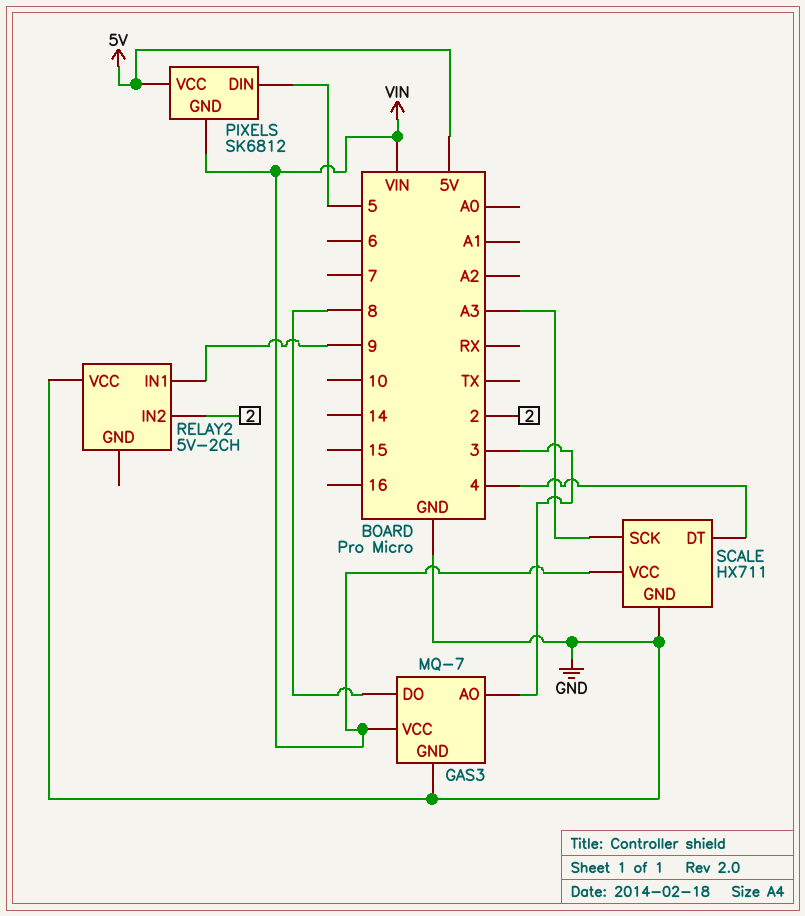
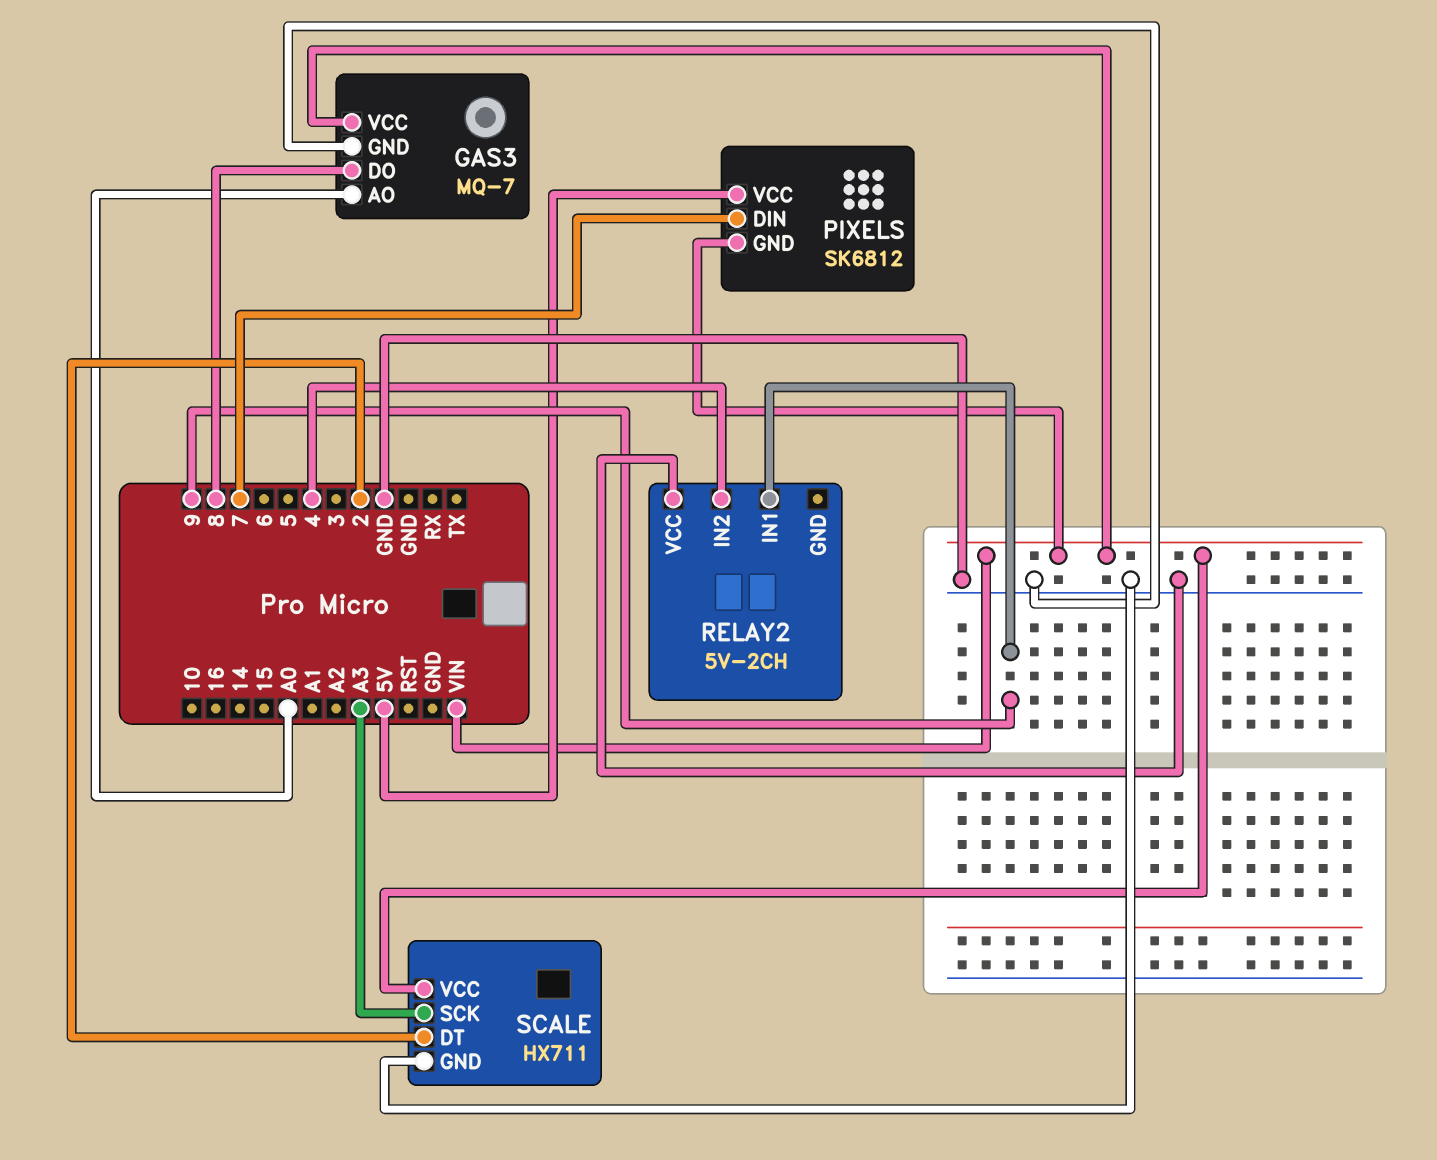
GAS3 pin AO: 3 -> A0
PIXELS pin DIN: 5 -> 7
RELAY2 pin IN2: 2 -> 4
SCALE pin DT: 4 -> 2

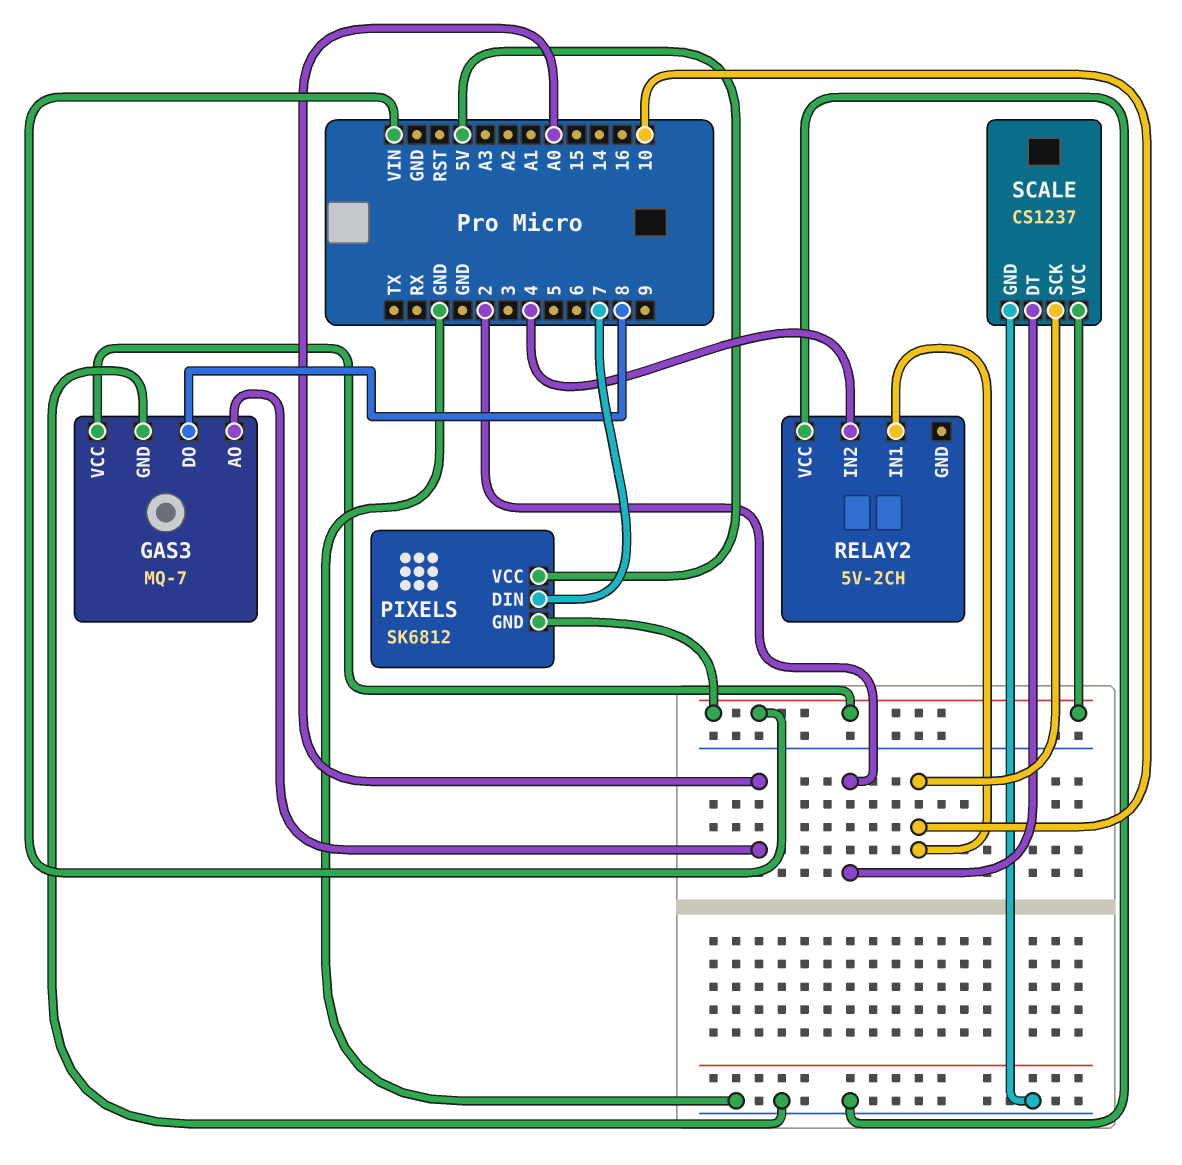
RELAY2 pin IN1: 9 -> 10
SCALE: HX711 -> CS1237
SCALE pin SCK: A3 -> 10

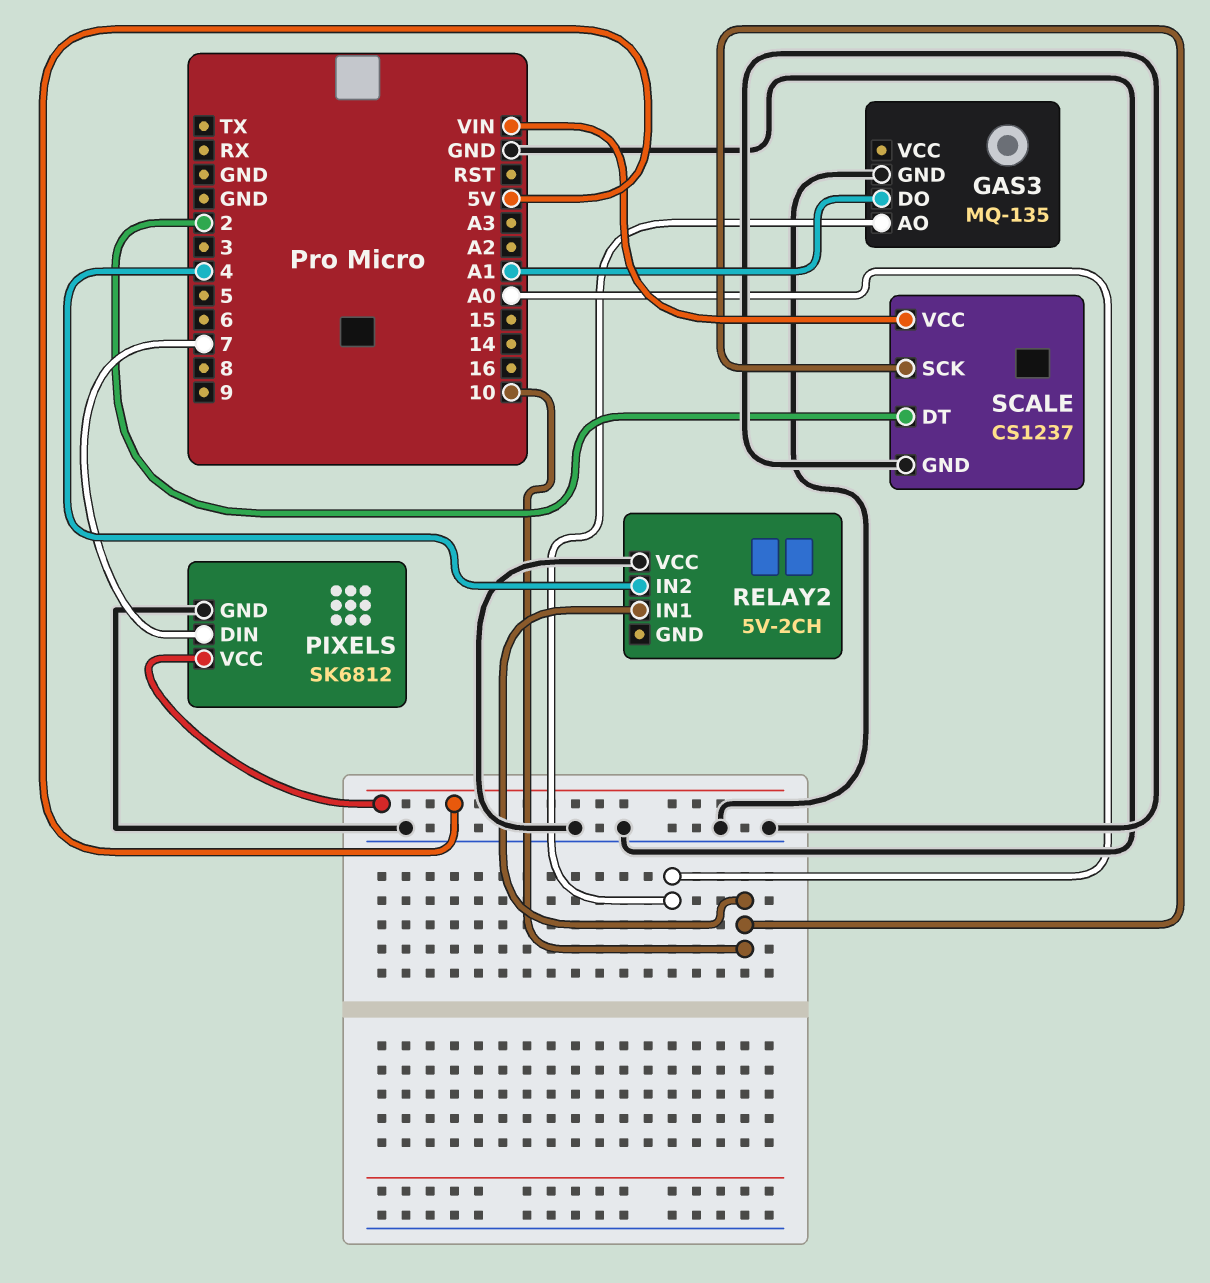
GAS3: MQ-7 -> MQ-135
GAS3 pin DO: 8 -> A1
GAS3 pin VCC: VIN -> none
PIXELS pin GND: VIN -> GND

